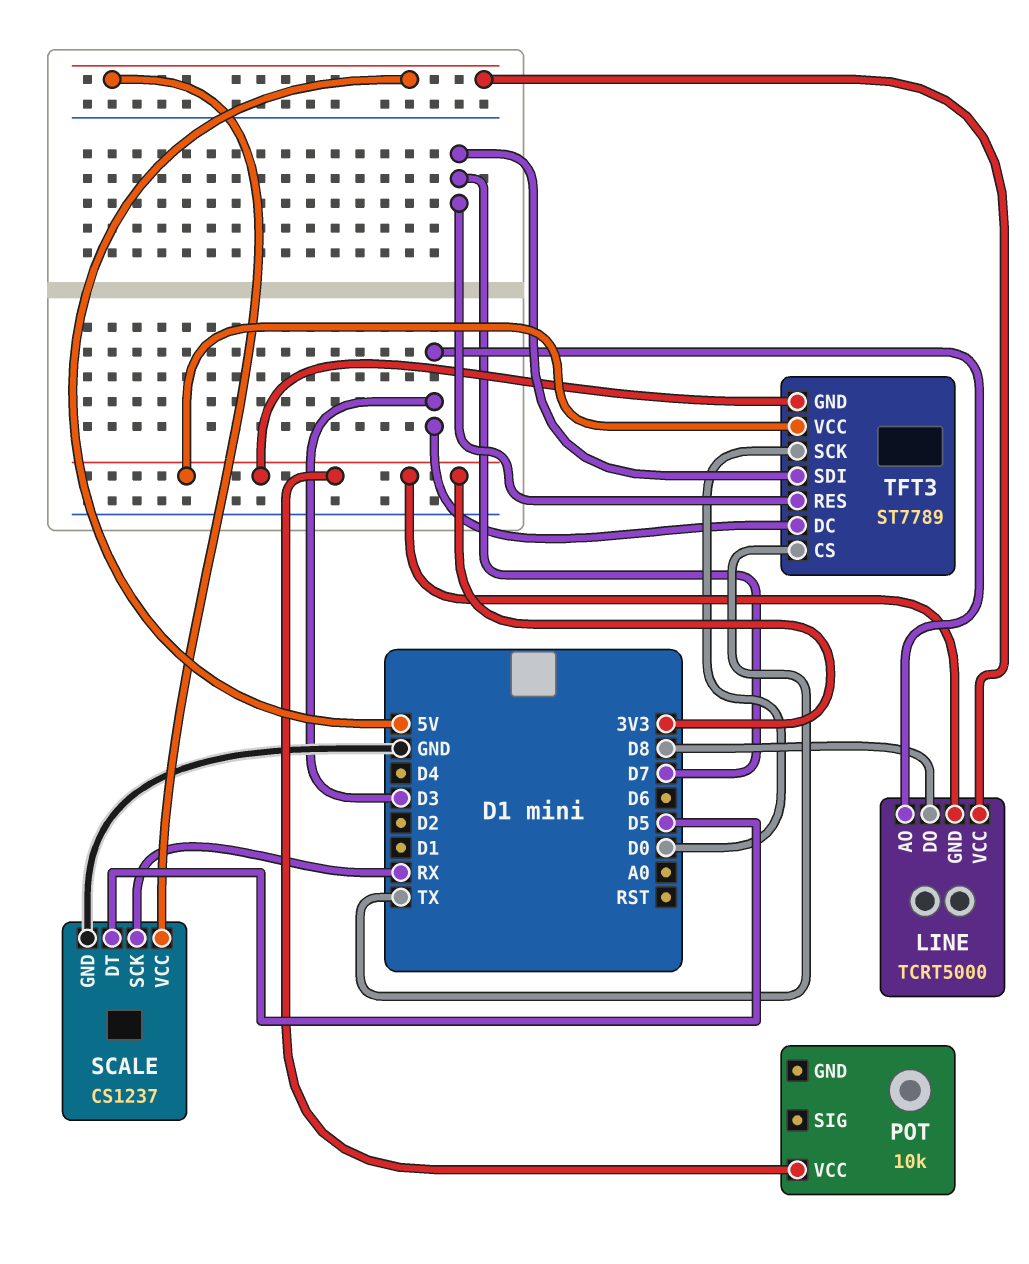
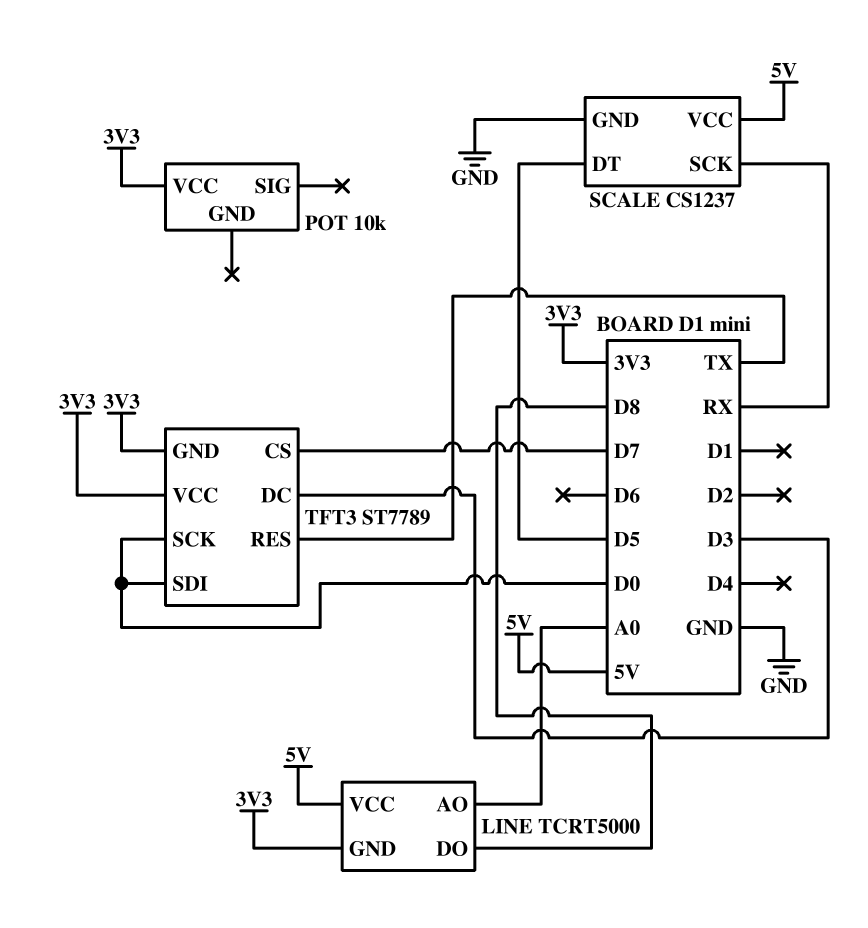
LINE pin AO: D3 -> A0
TFT3 pin CS: TX -> D7
TFT3 pin RES: D7 -> TX
TFT3 pin SDI: D7 -> D0

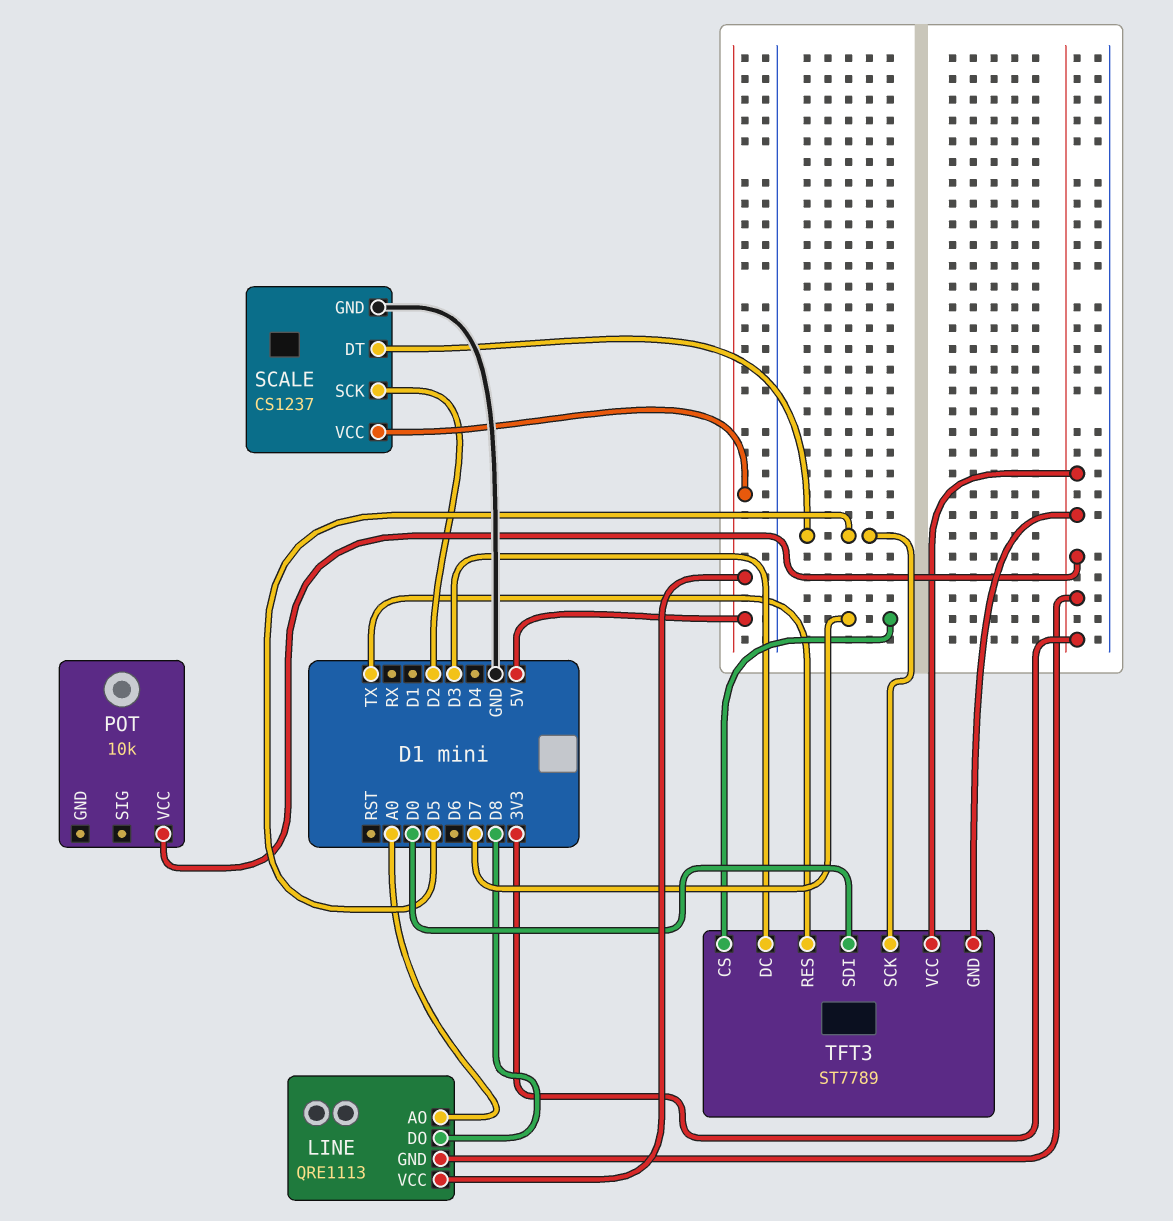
LINE: TCRT5000 -> QRE1113
SCALE pin SCK: RX -> D2
TFT3 pin SCK: D0 -> D5

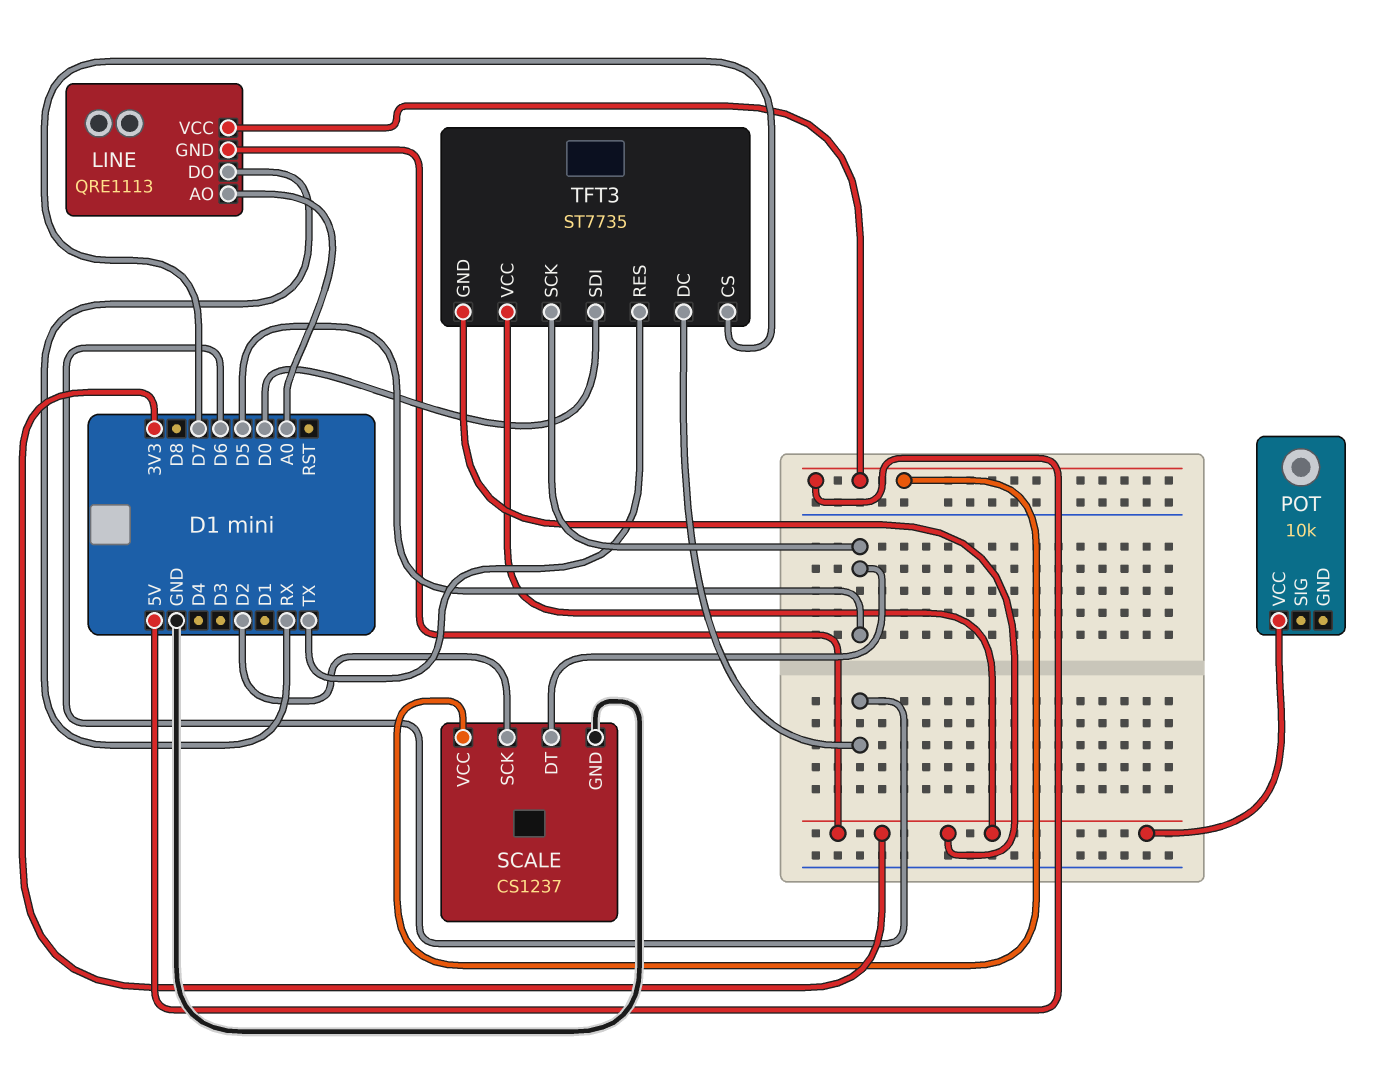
LINE pin DO: D8 -> RX
TFT3: ST7789 -> ST7735
TFT3 pin DC: D3 -> D6

